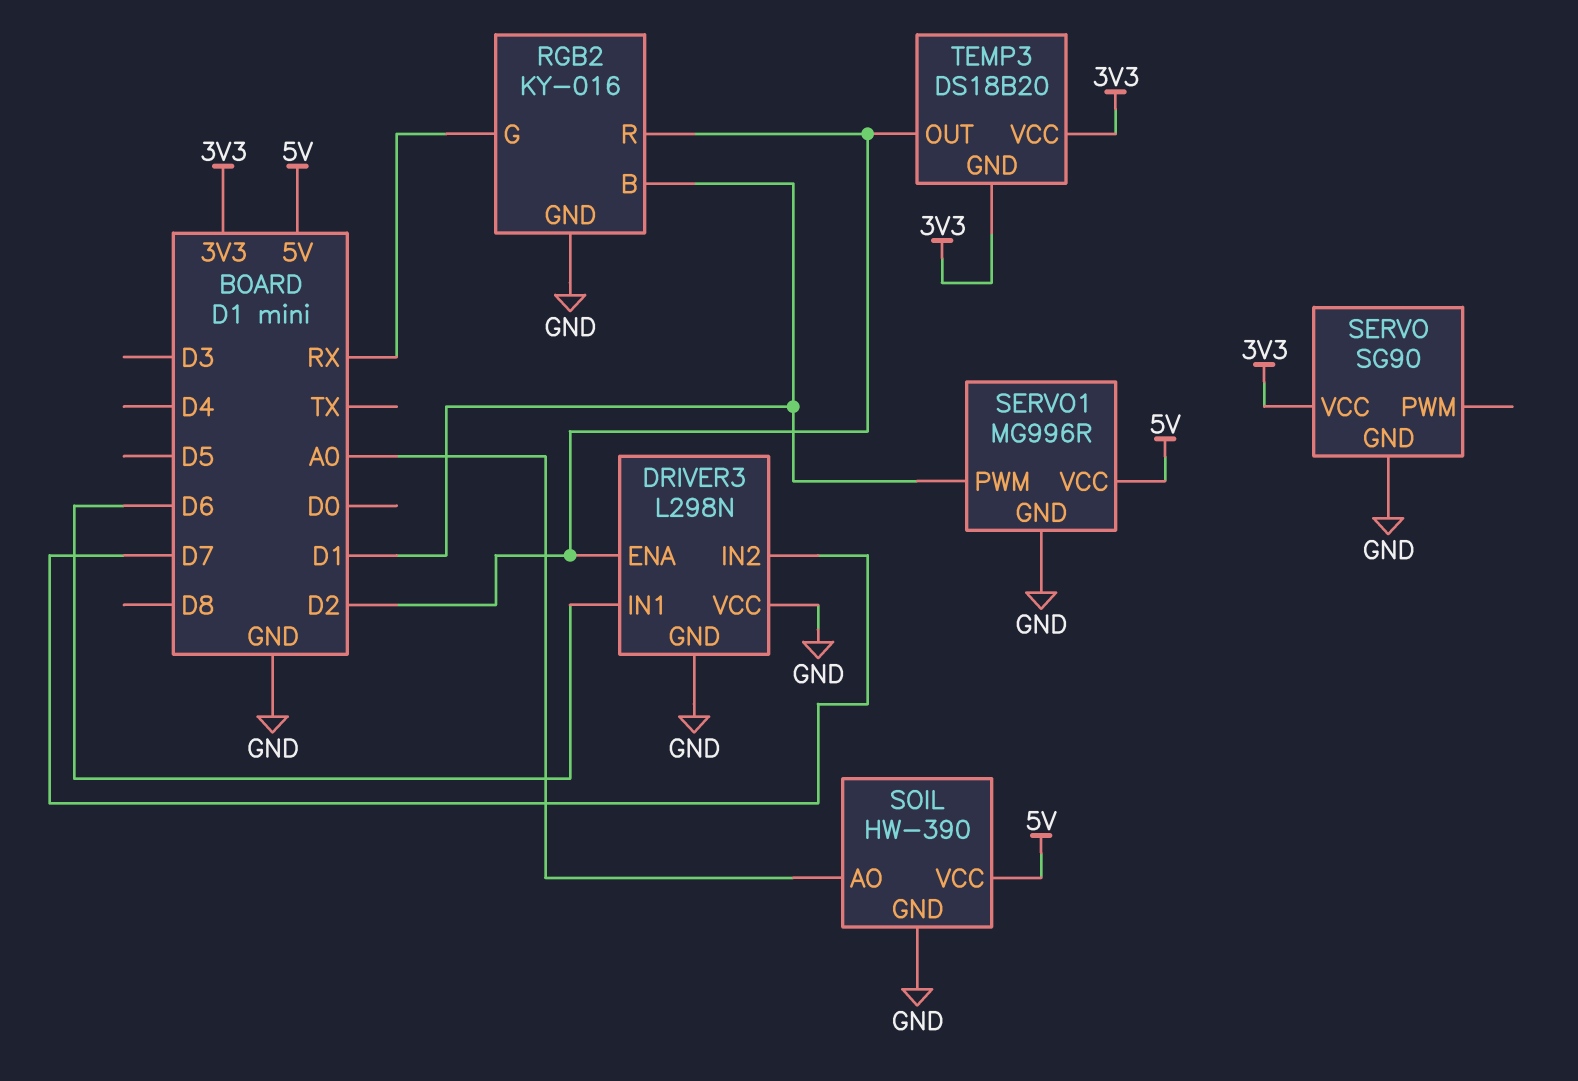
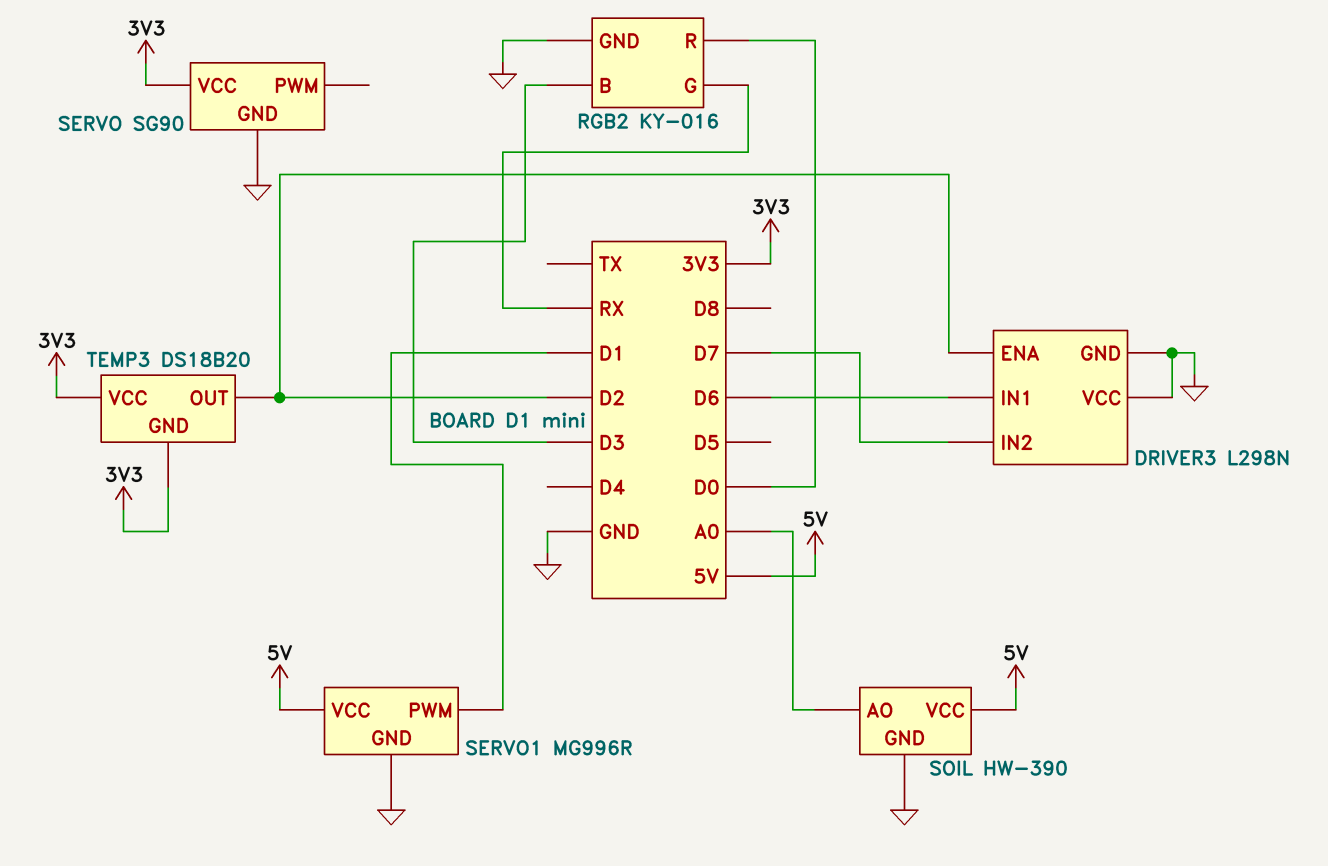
RGB2 pin B: D1 -> D3
RGB2 pin R: D2 -> D0

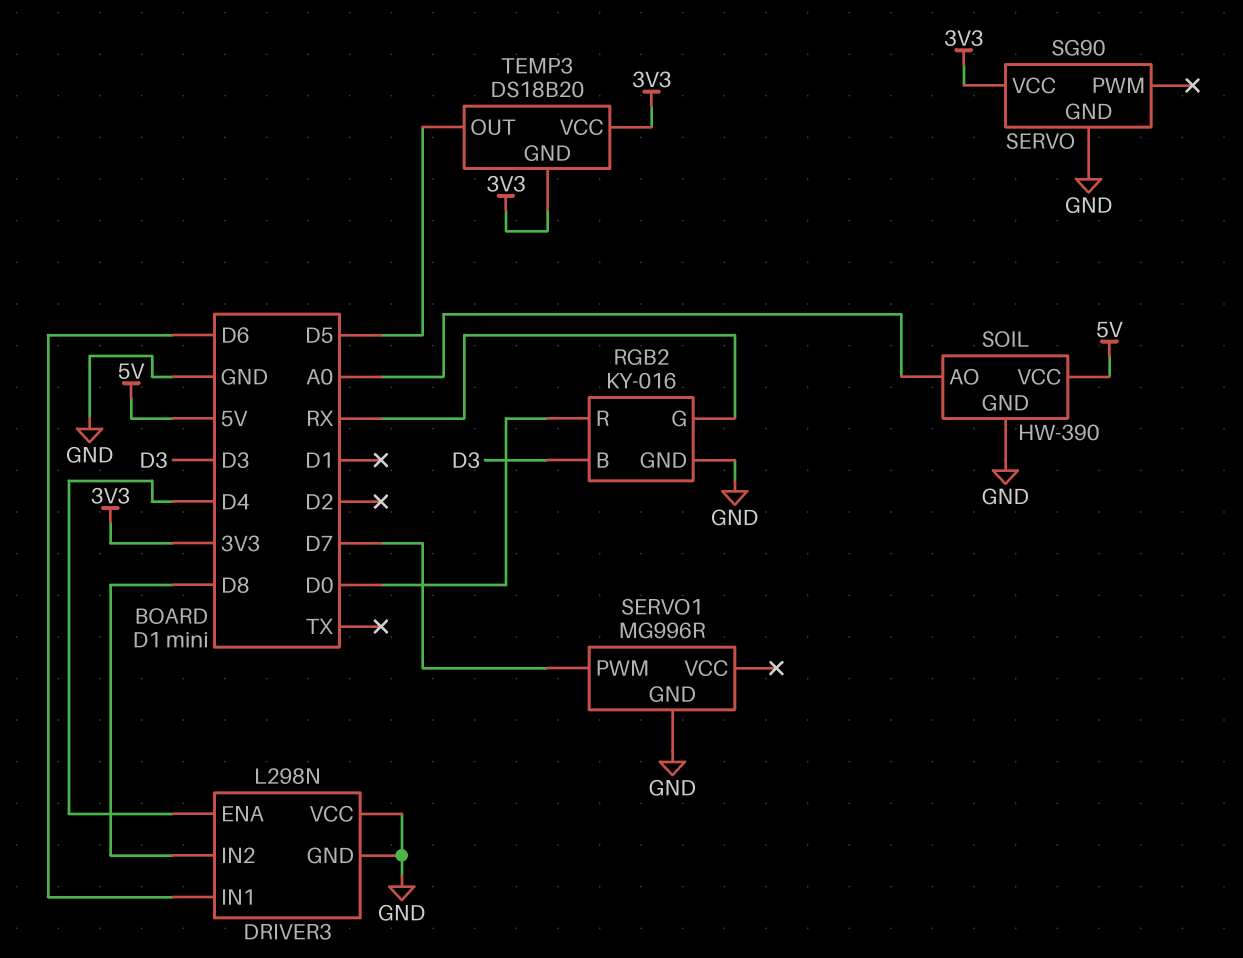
DRIVER3 pin ENA: D2 -> D4
DRIVER3 pin IN2: D7 -> D8
SERVO1 pin PWM: D1 -> D7
SERVO1 pin VCC: 5V -> none
TEMP3 pin OUT: D2 -> D5

